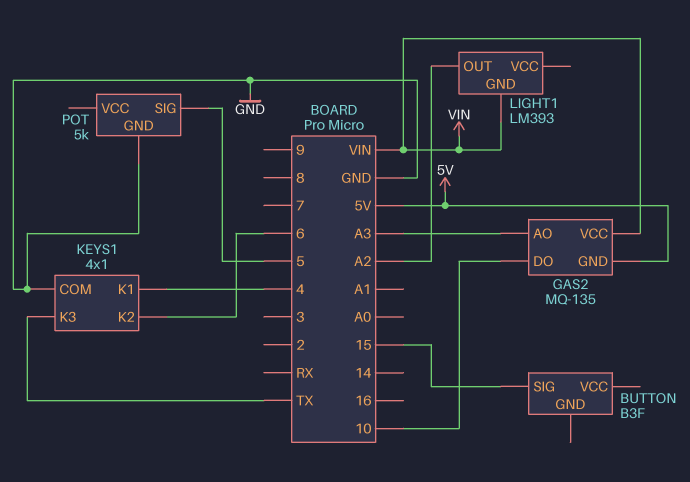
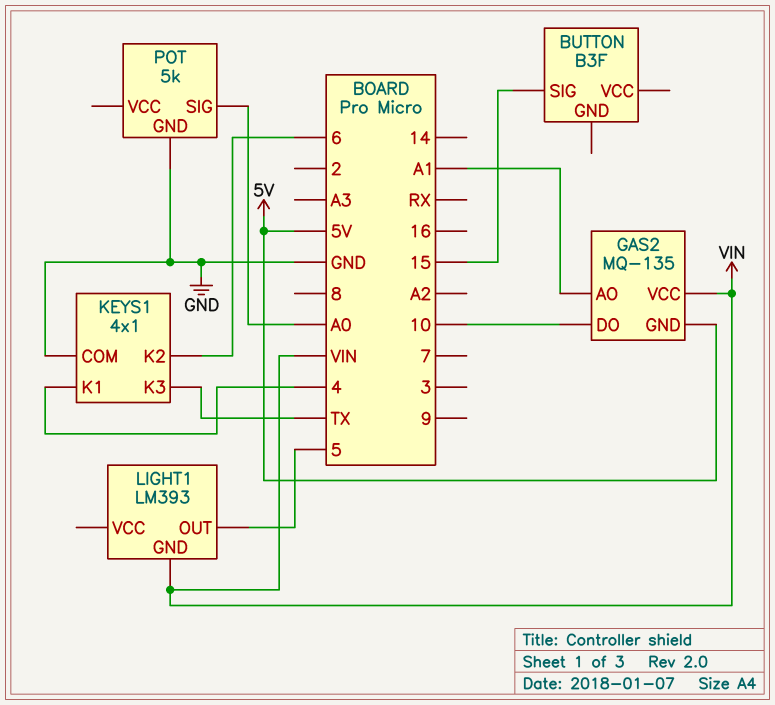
GAS2 pin AO: A3 -> A1
LIGHT1 pin OUT: A2 -> 5
POT pin SIG: 5 -> A0

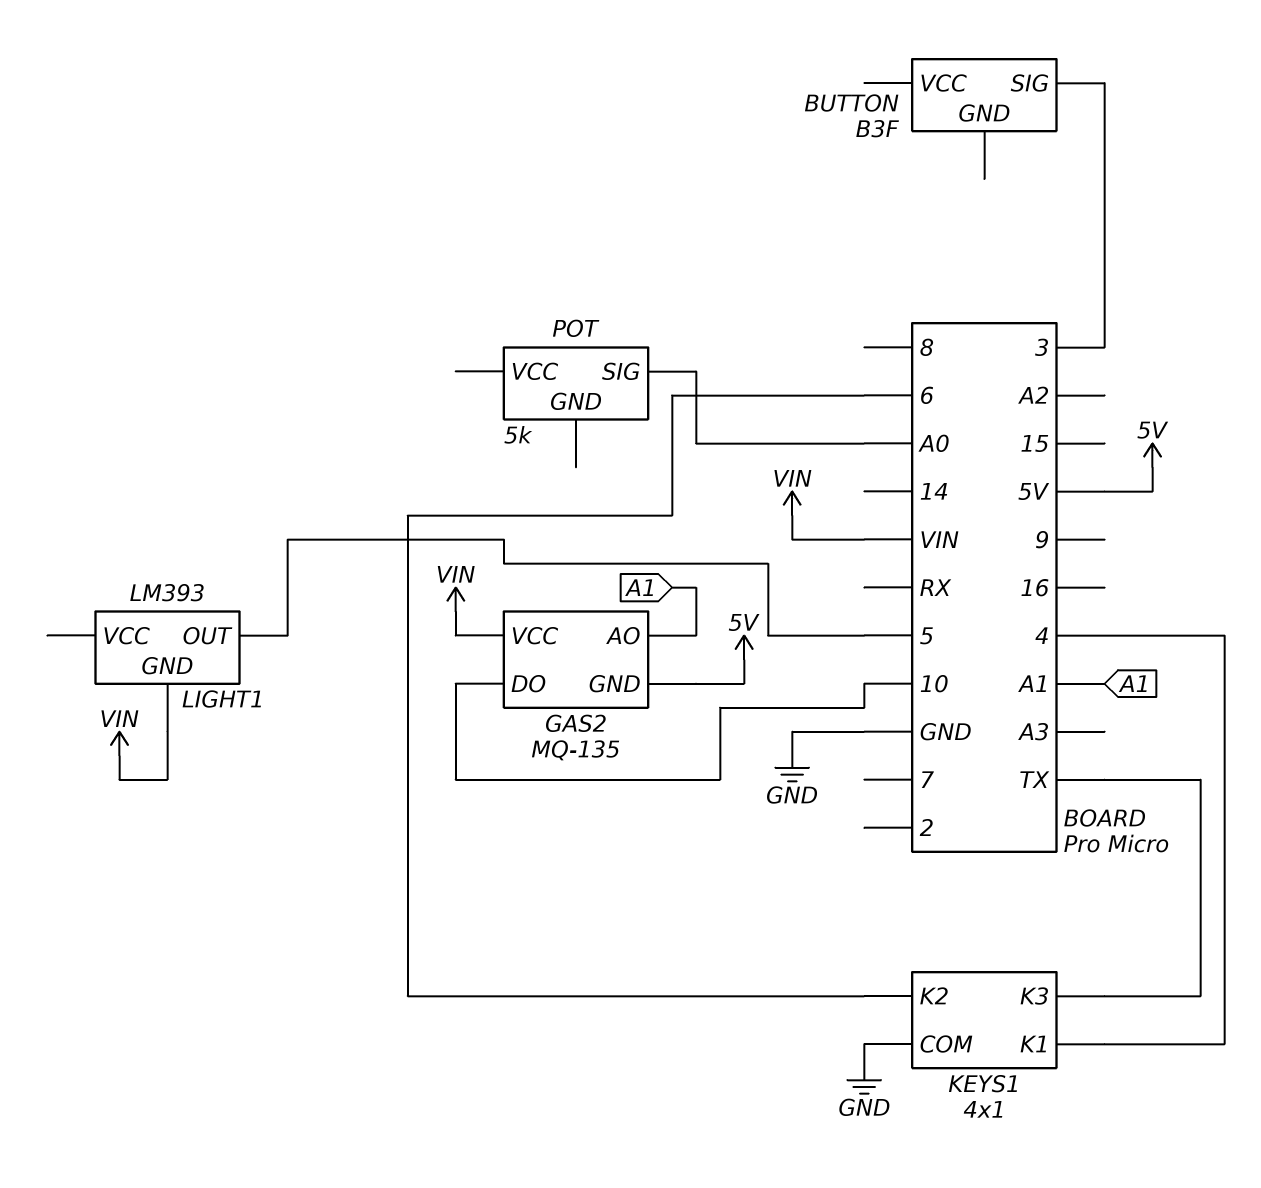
BUTTON pin SIG: 15 -> 3
POT pin GND: GND -> none

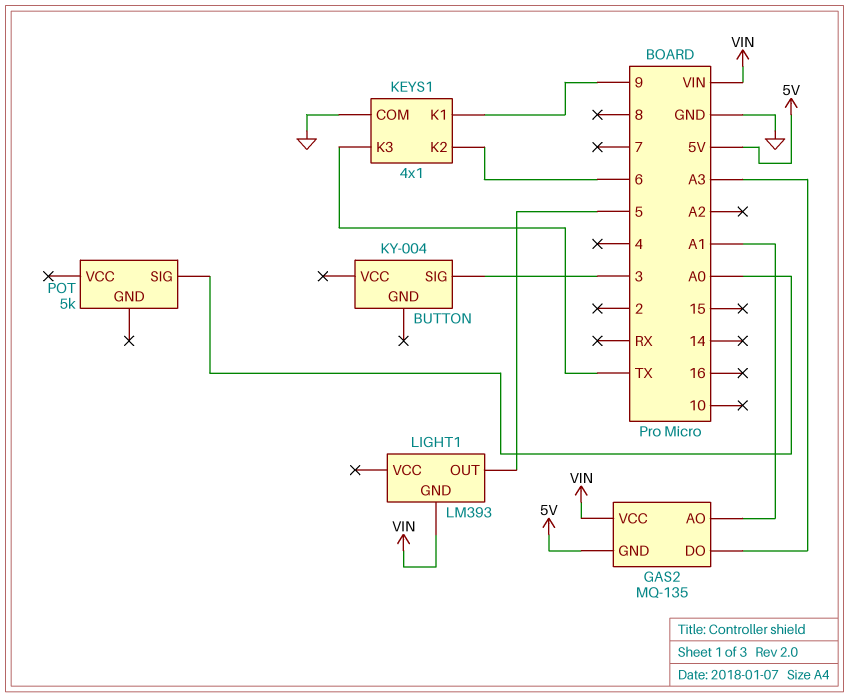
BUTTON: B3F -> KY-004
GAS2 pin DO: 10 -> A3
KEYS1 pin K1: 4 -> 9

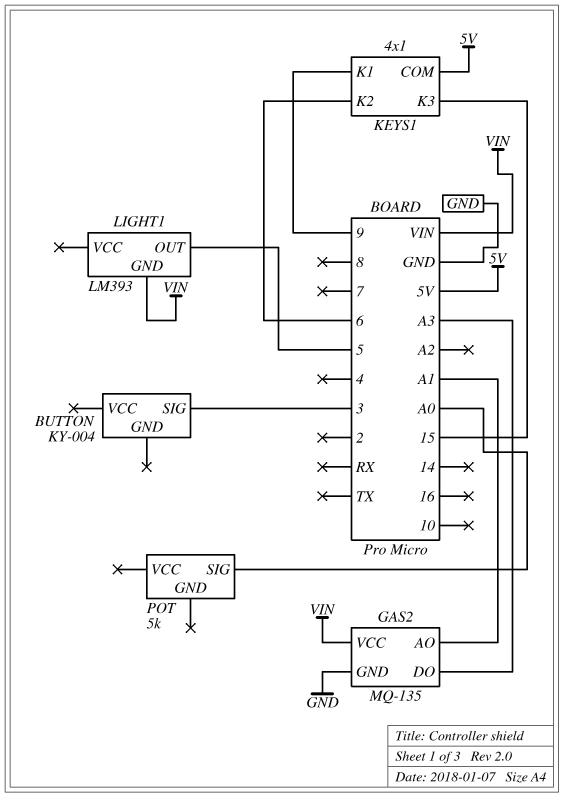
GAS2 pin GND: 5V -> GND
KEYS1 pin COM: GND -> 5V
KEYS1 pin K3: TX -> 15

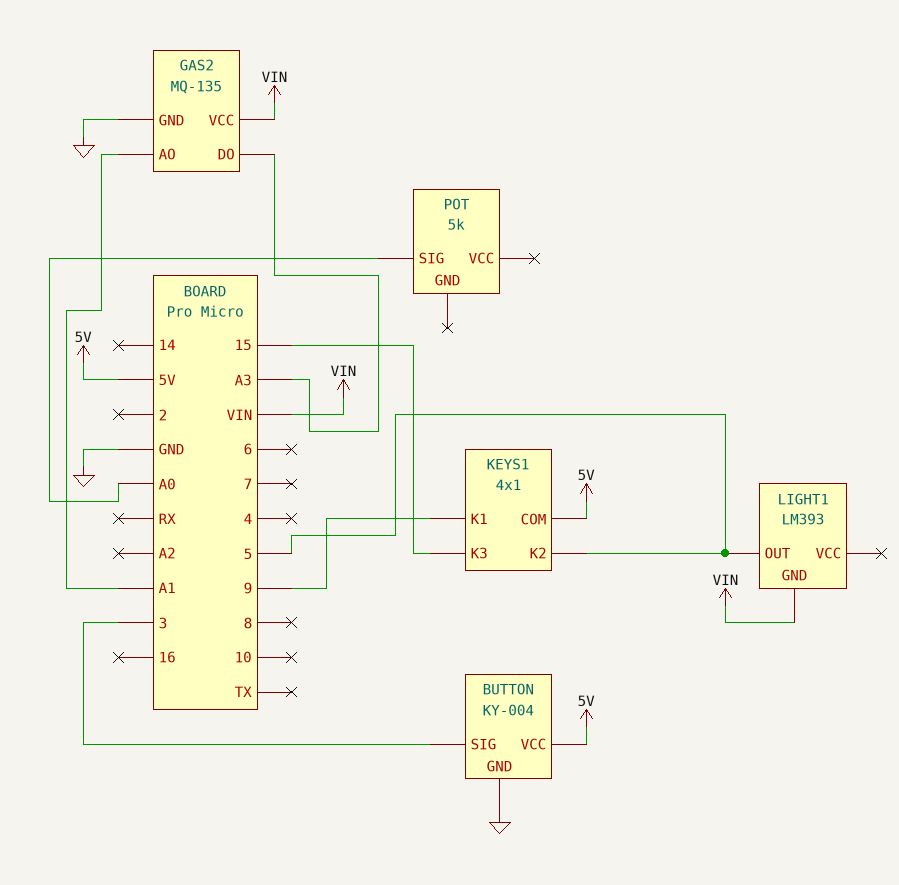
BUTTON pin GND: none -> GND
BUTTON pin VCC: none -> 5V
KEYS1 pin K2: 6 -> 5

